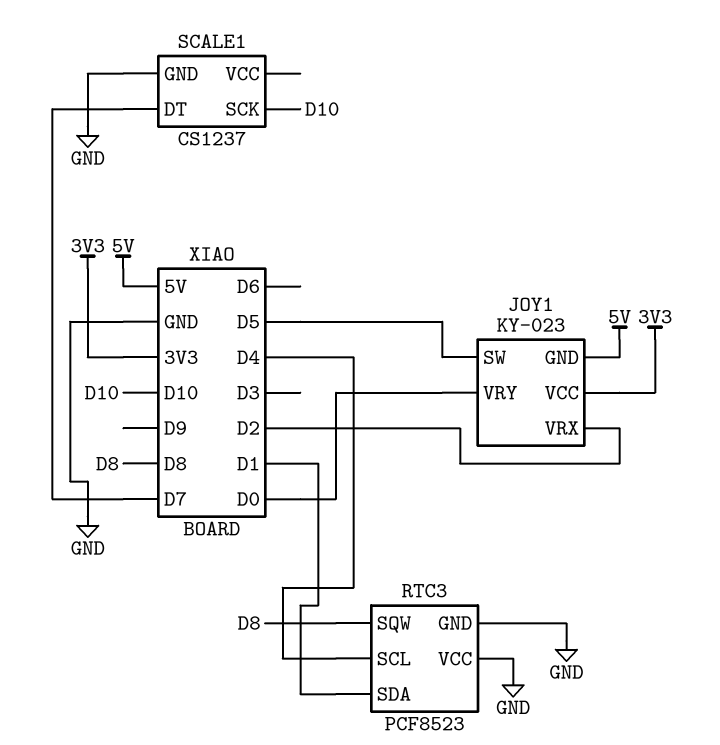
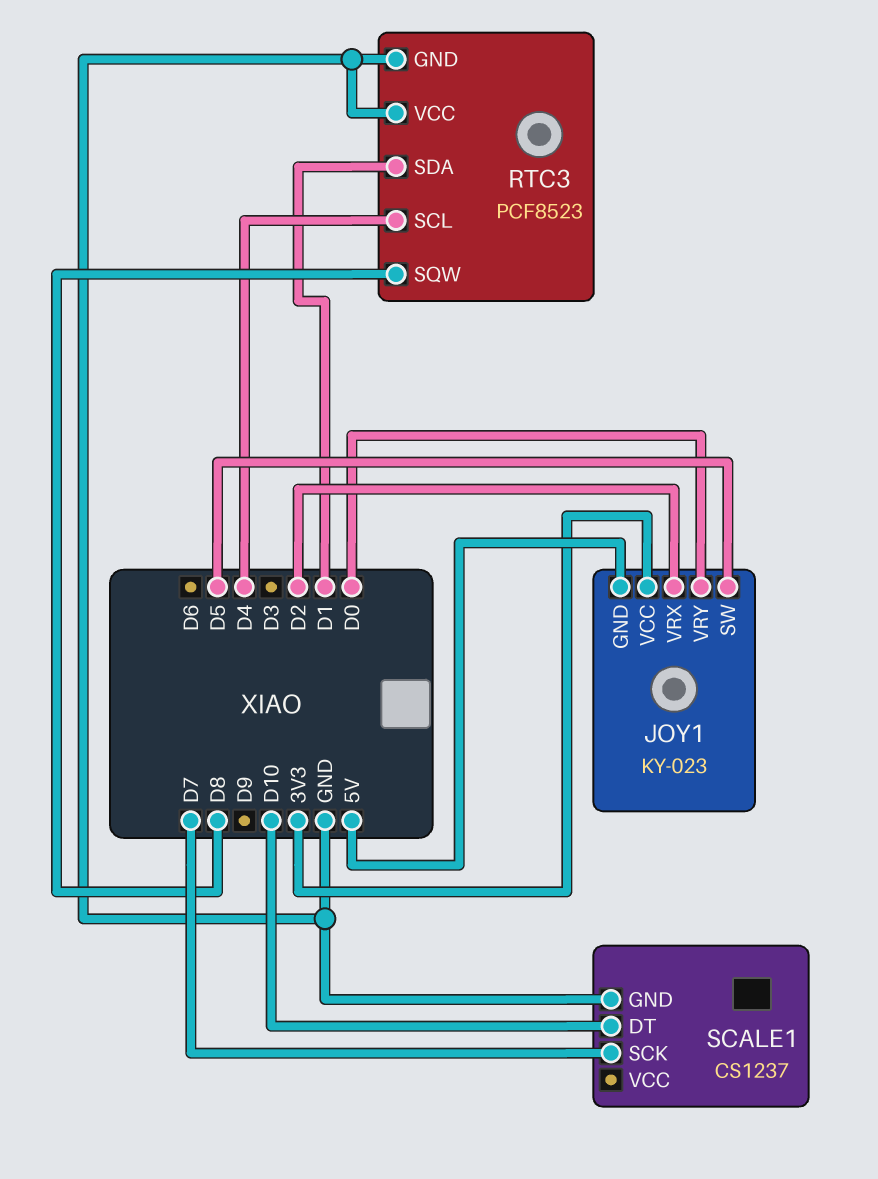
SCALE1 pin DT: D7 -> D10
SCALE1 pin SCK: D10 -> D7

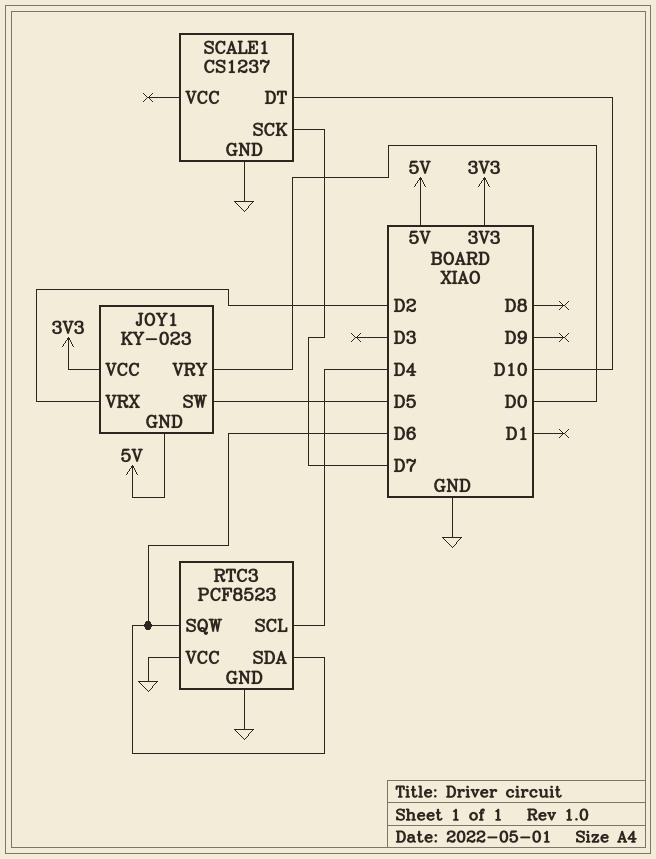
RTC3 pin SDA: D1 -> D6
RTC3 pin SQW: D8 -> D6

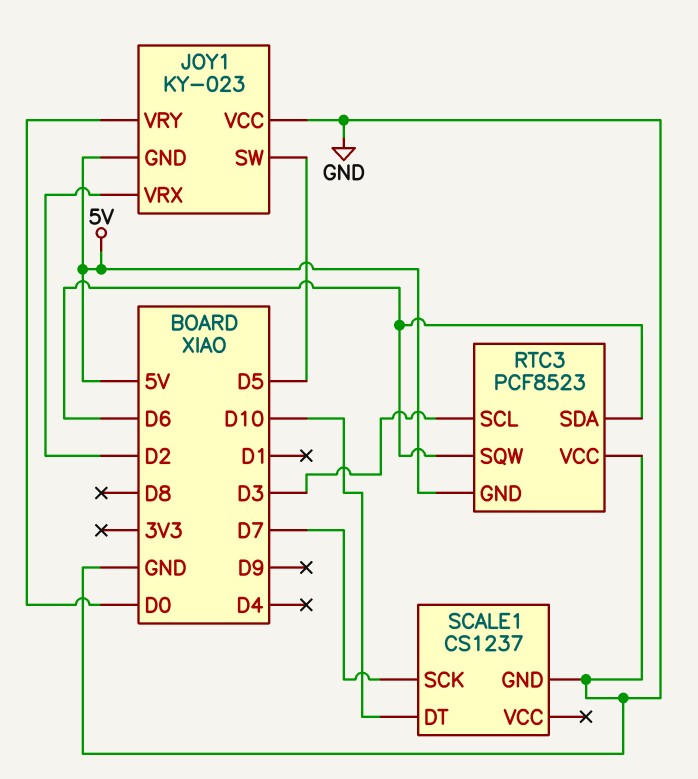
JOY1 pin VCC: 3V3 -> GND
RTC3 pin GND: GND -> 5V
RTC3 pin SCL: D4 -> D3

